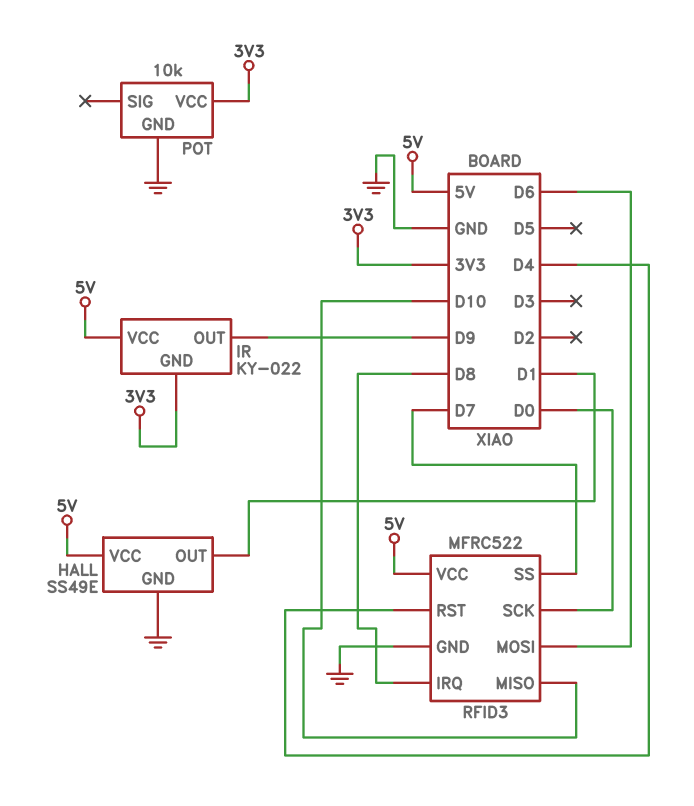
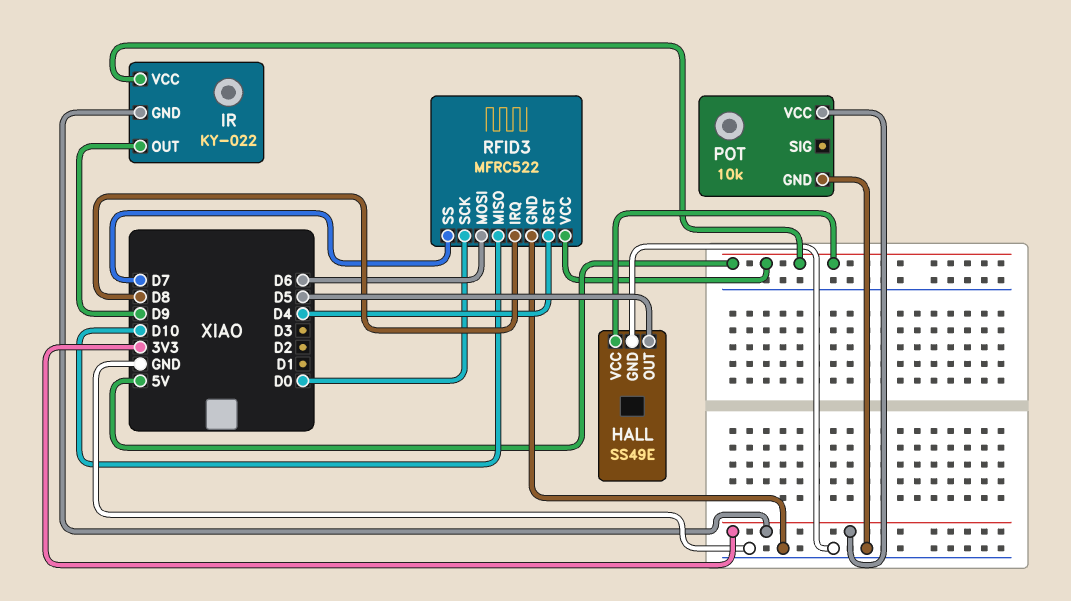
HALL pin OUT: D1 -> D5

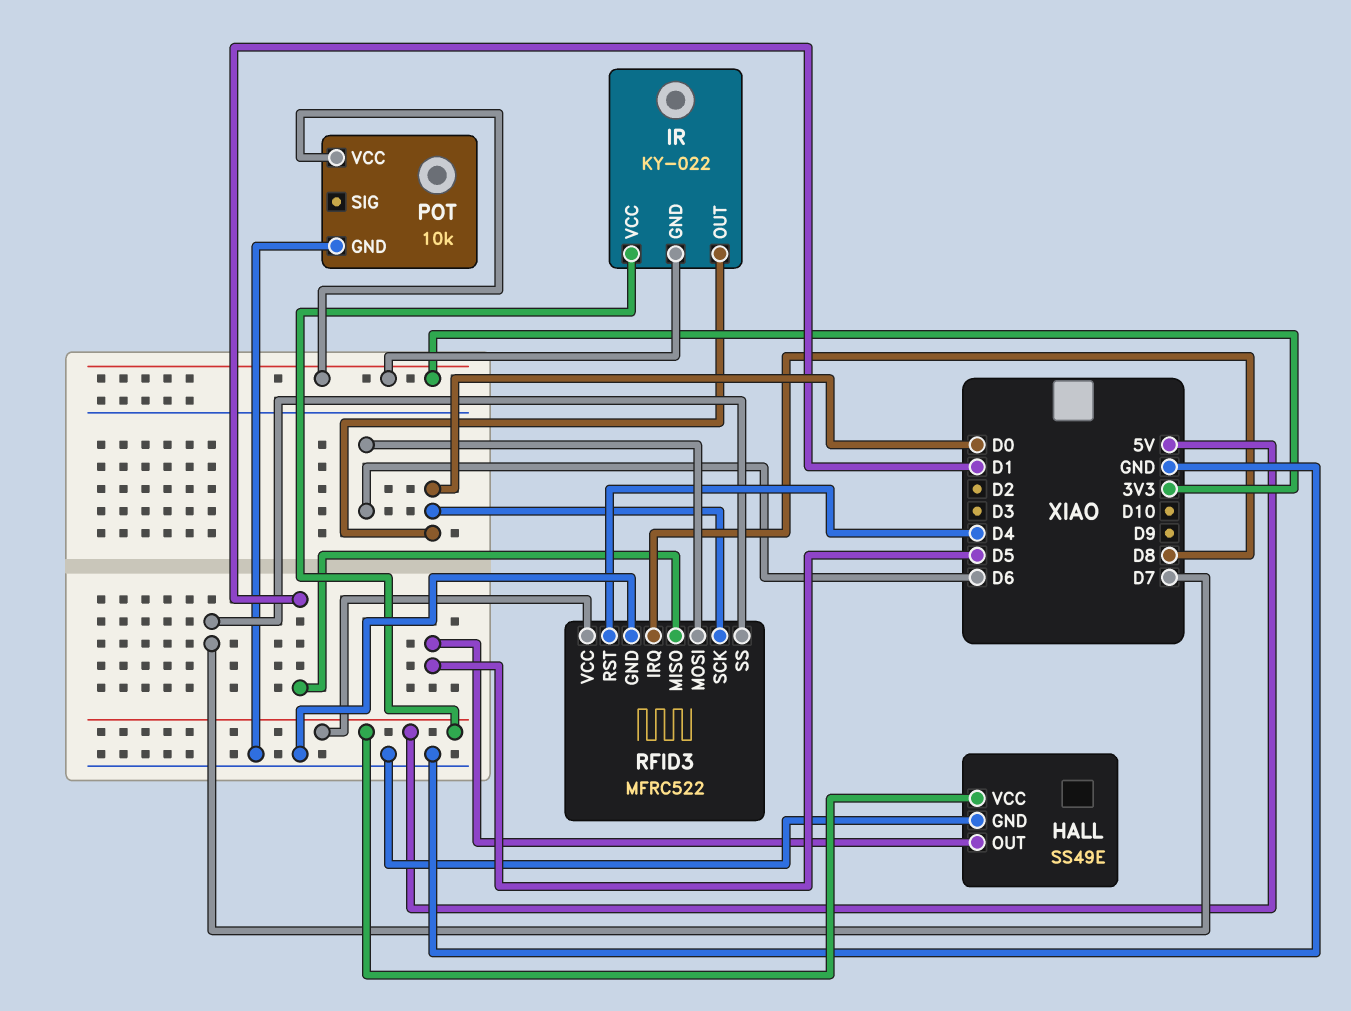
IR pin OUT: D9 -> D0
RFID3 pin MISO: D10 -> D1

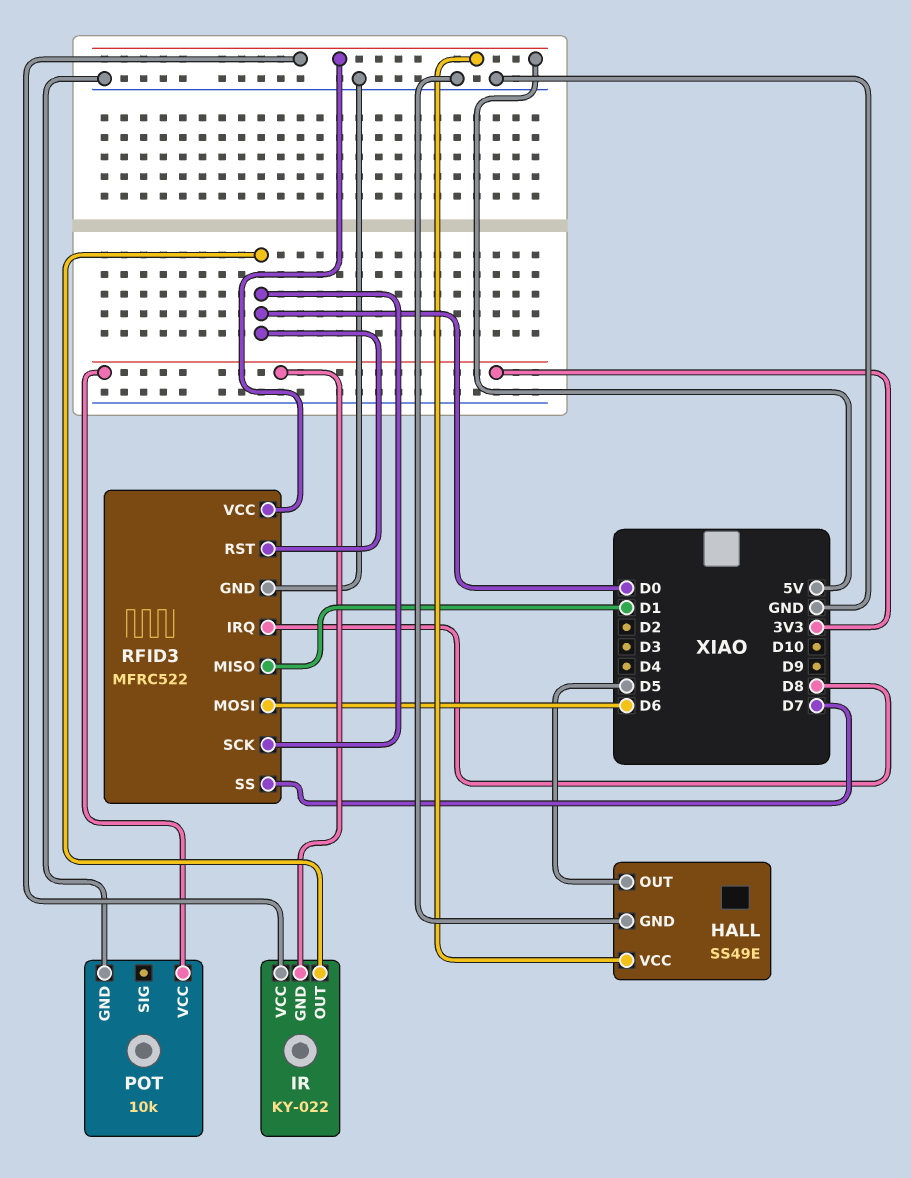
RFID3 pin RST: D4 -> D0

